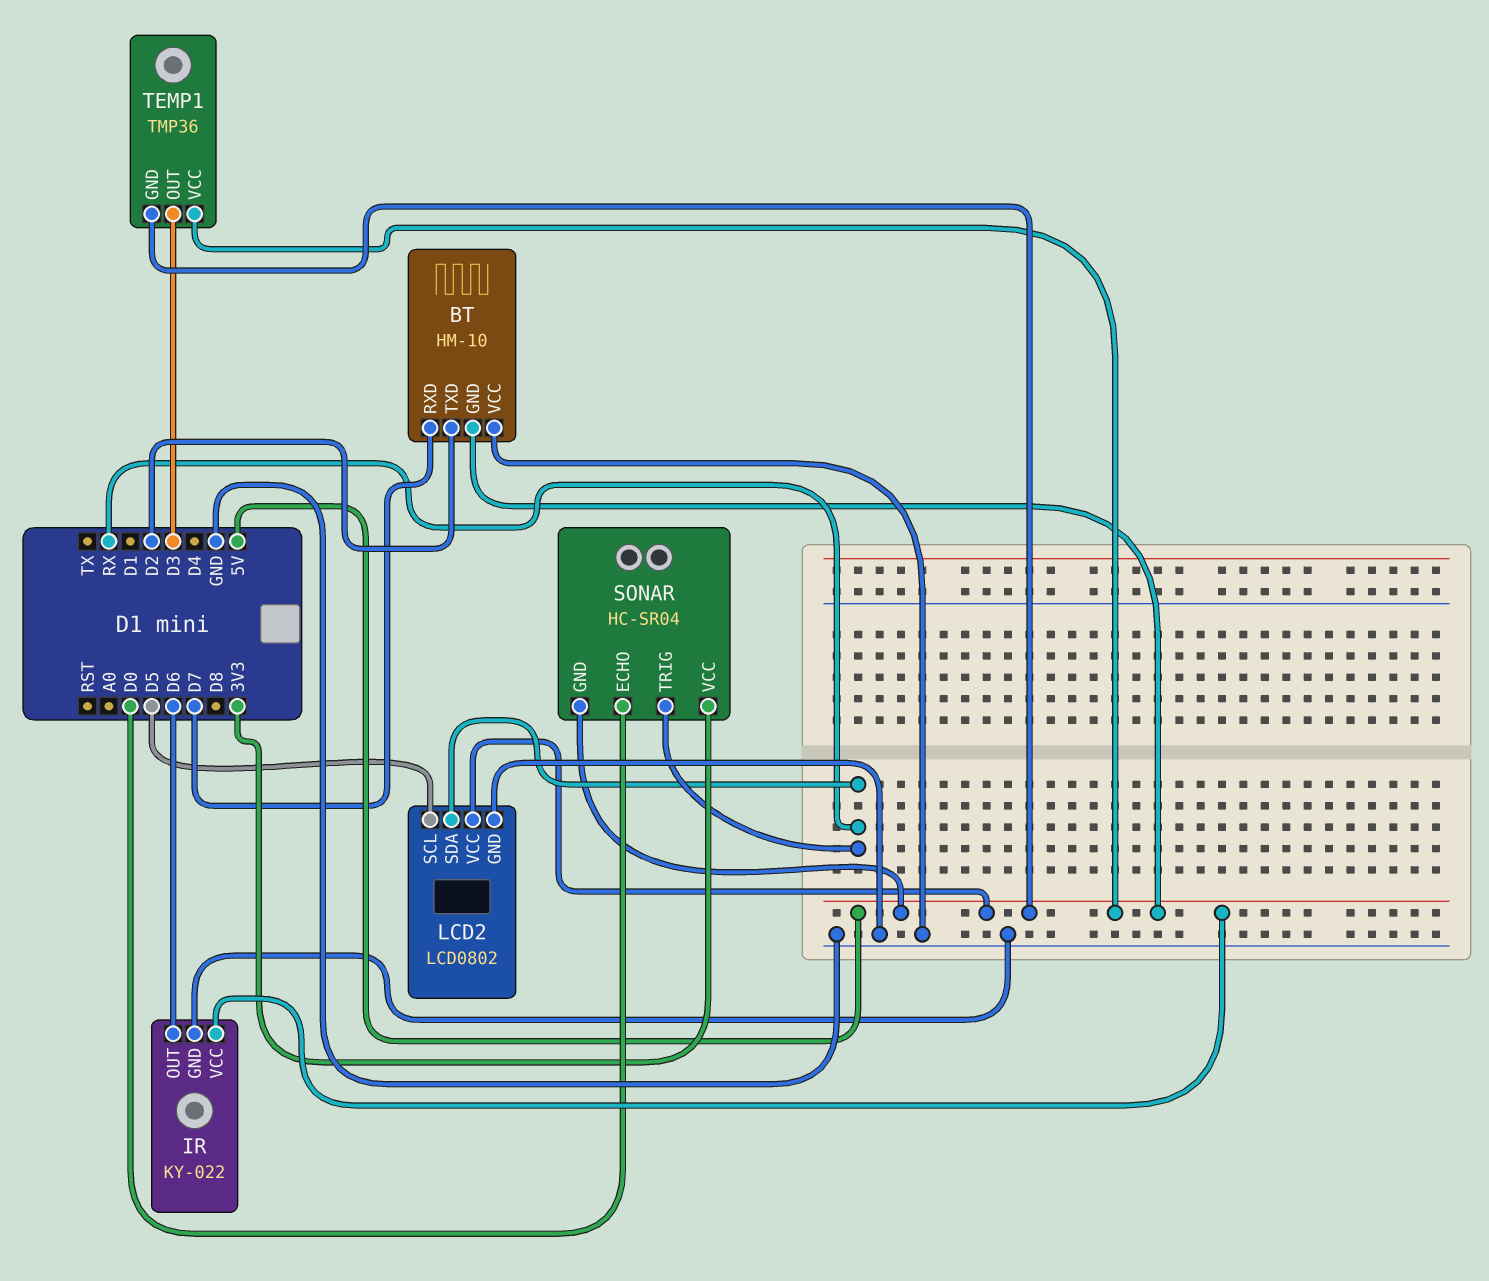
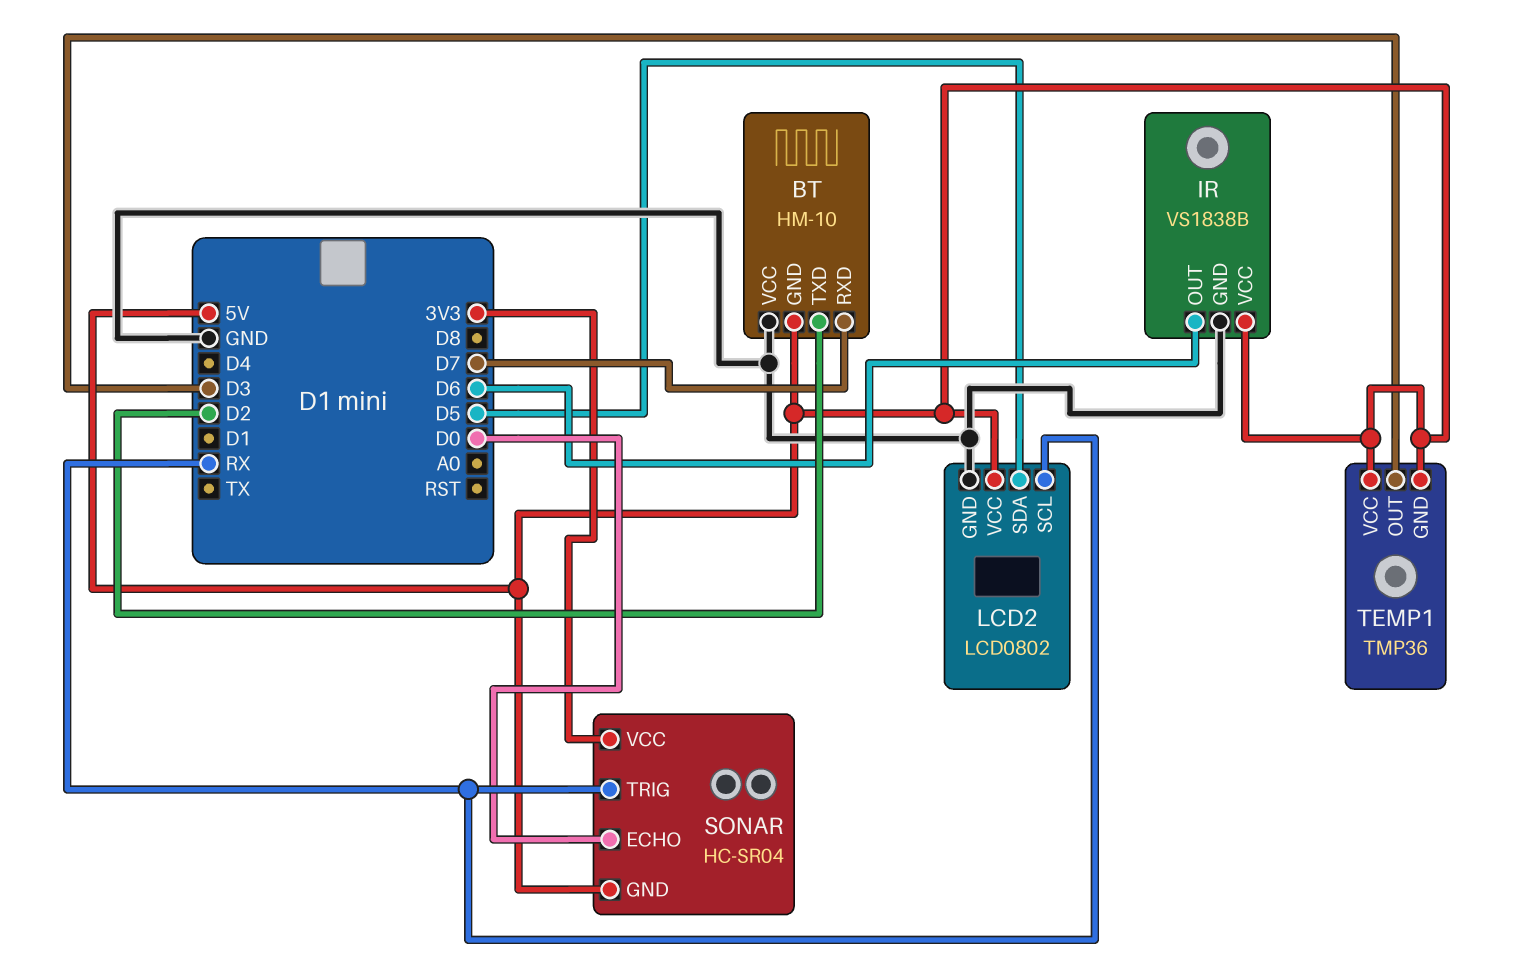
IR: KY-022 -> VS1838B
LCD2 pin SCL: D5 -> RX
LCD2 pin SDA: RX -> D5

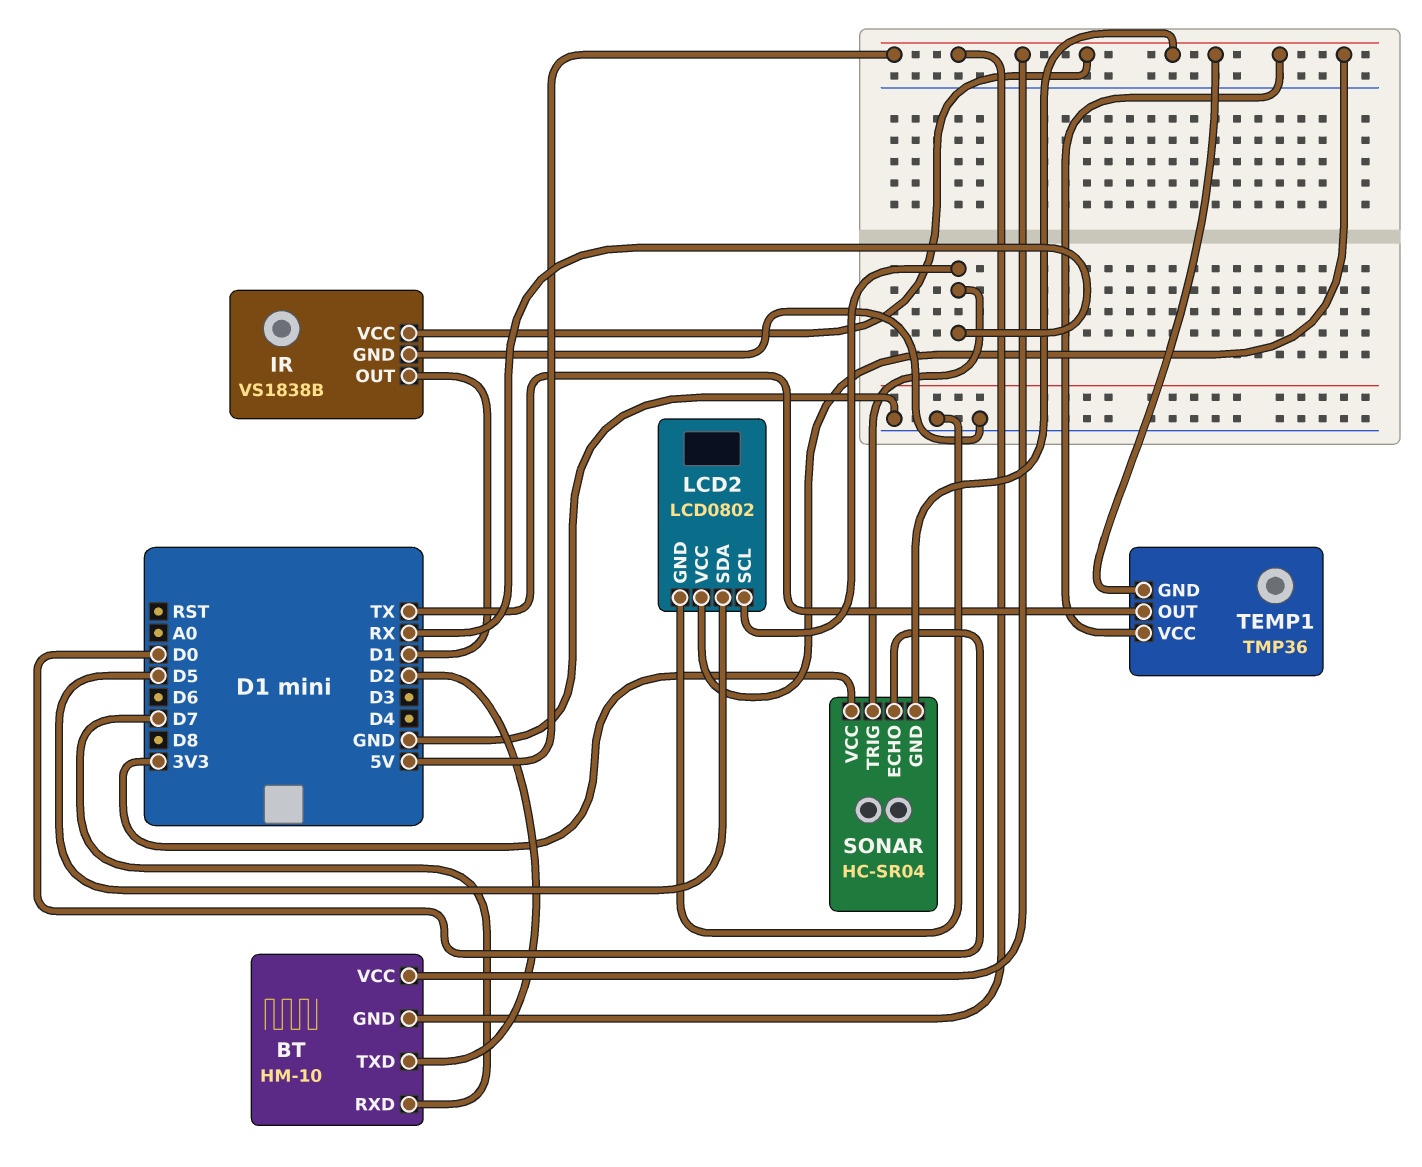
BT pin VCC: GND -> 5V
IR pin OUT: D6 -> D1
TEMP1 pin OUT: D3 -> TX

